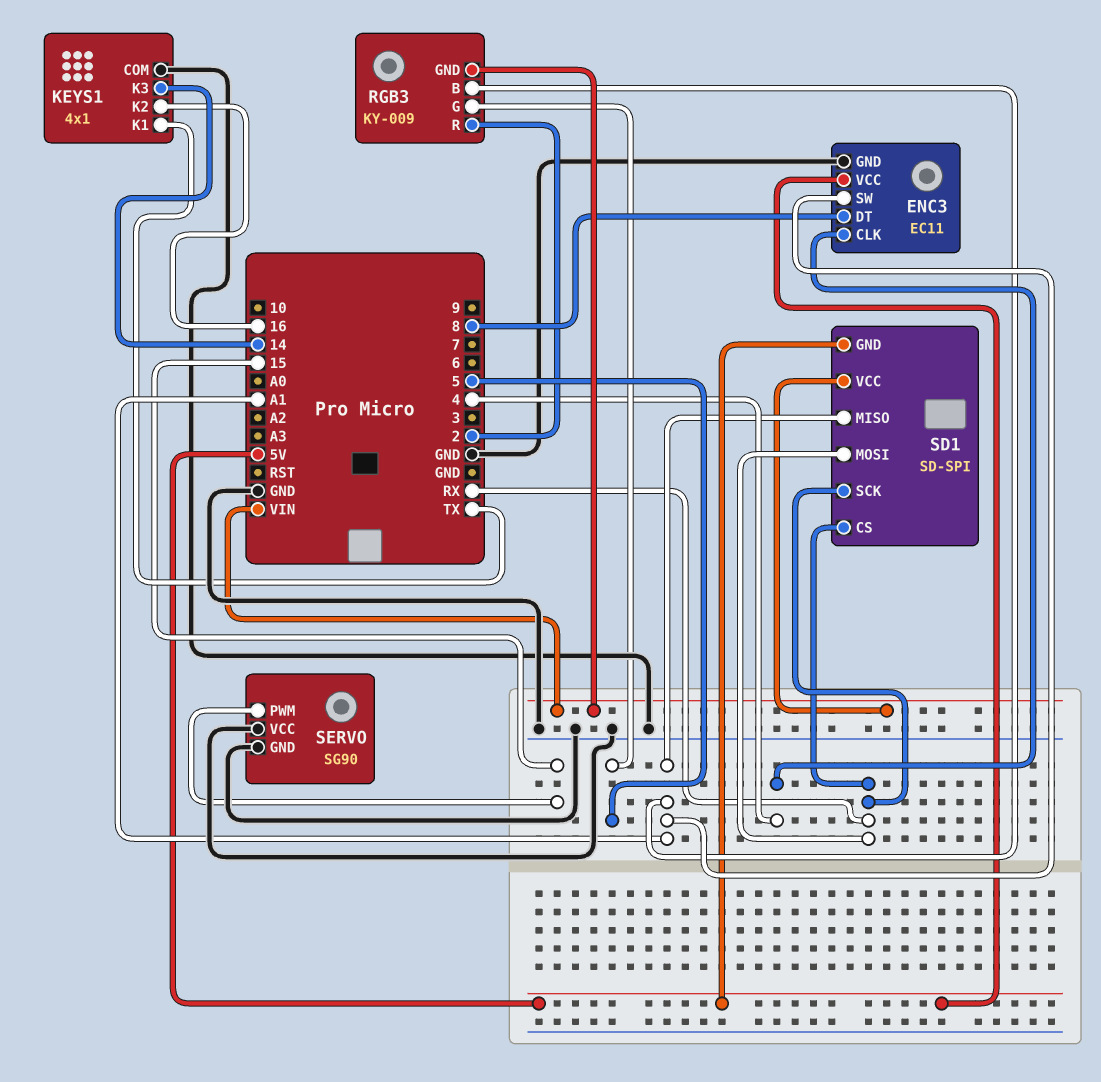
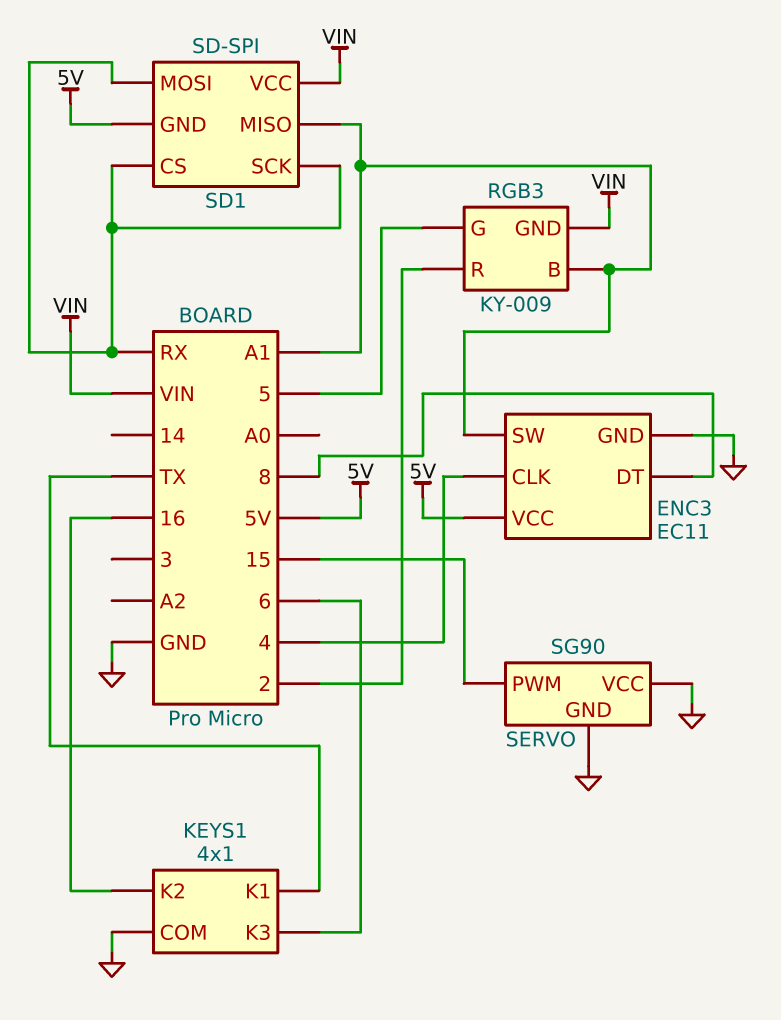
KEYS1 pin K3: 14 -> 6

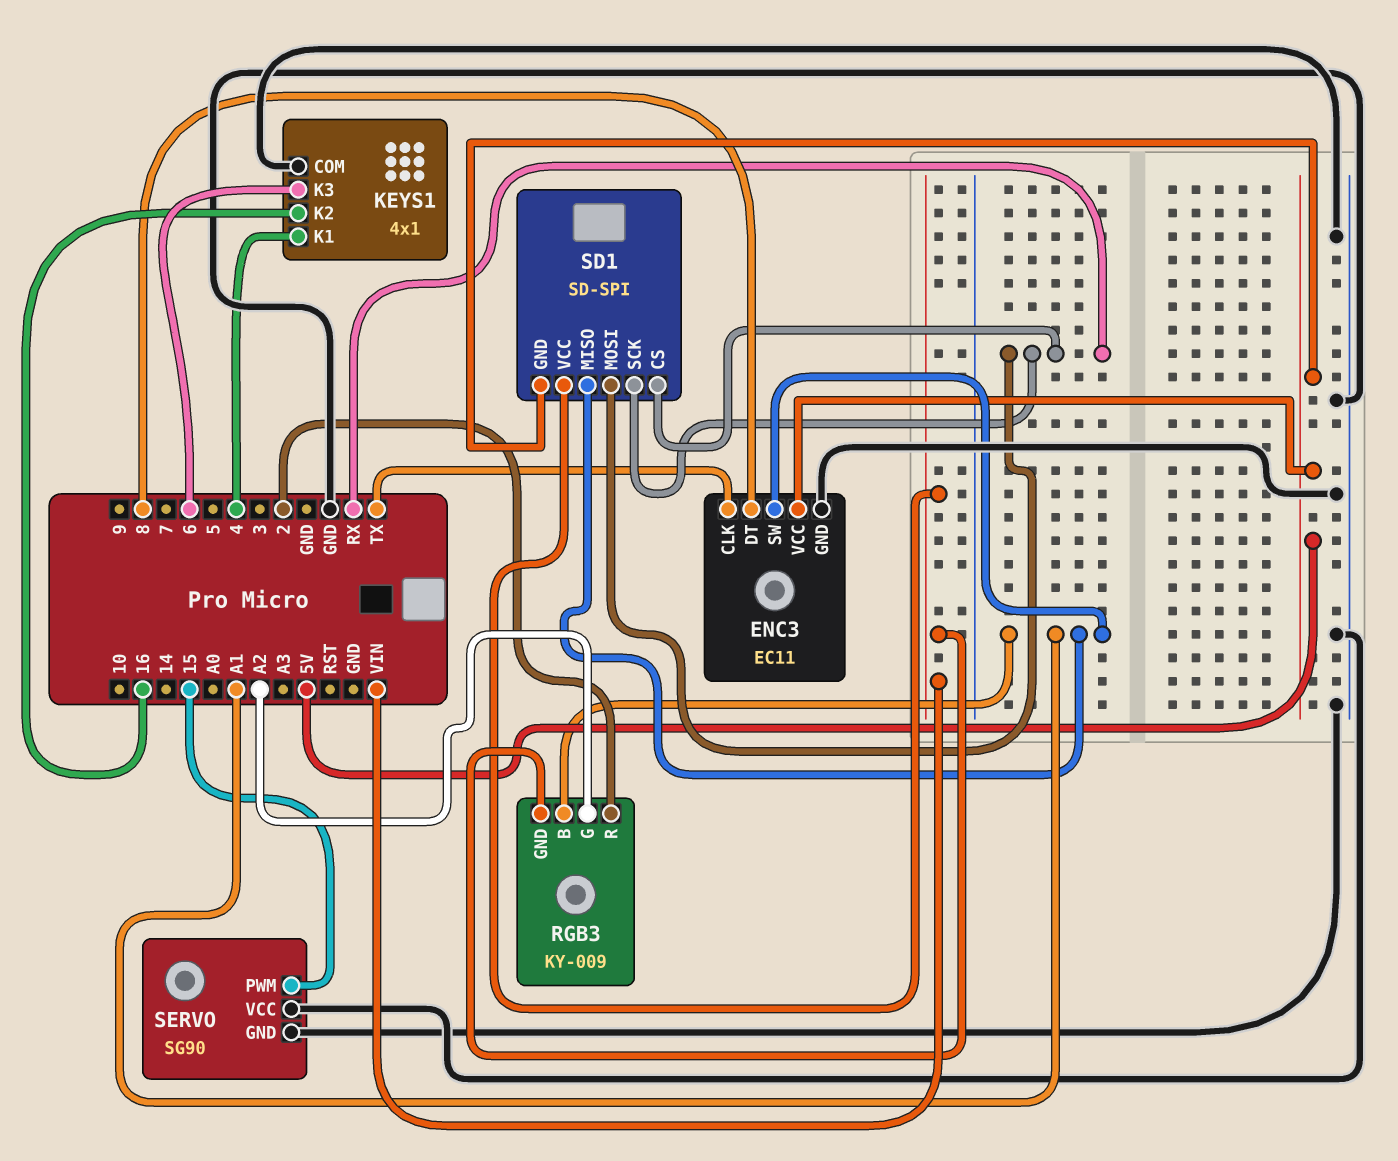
ENC3 pin CLK: 4 -> TX
KEYS1 pin K1: TX -> 4
RGB3 pin G: 5 -> A2

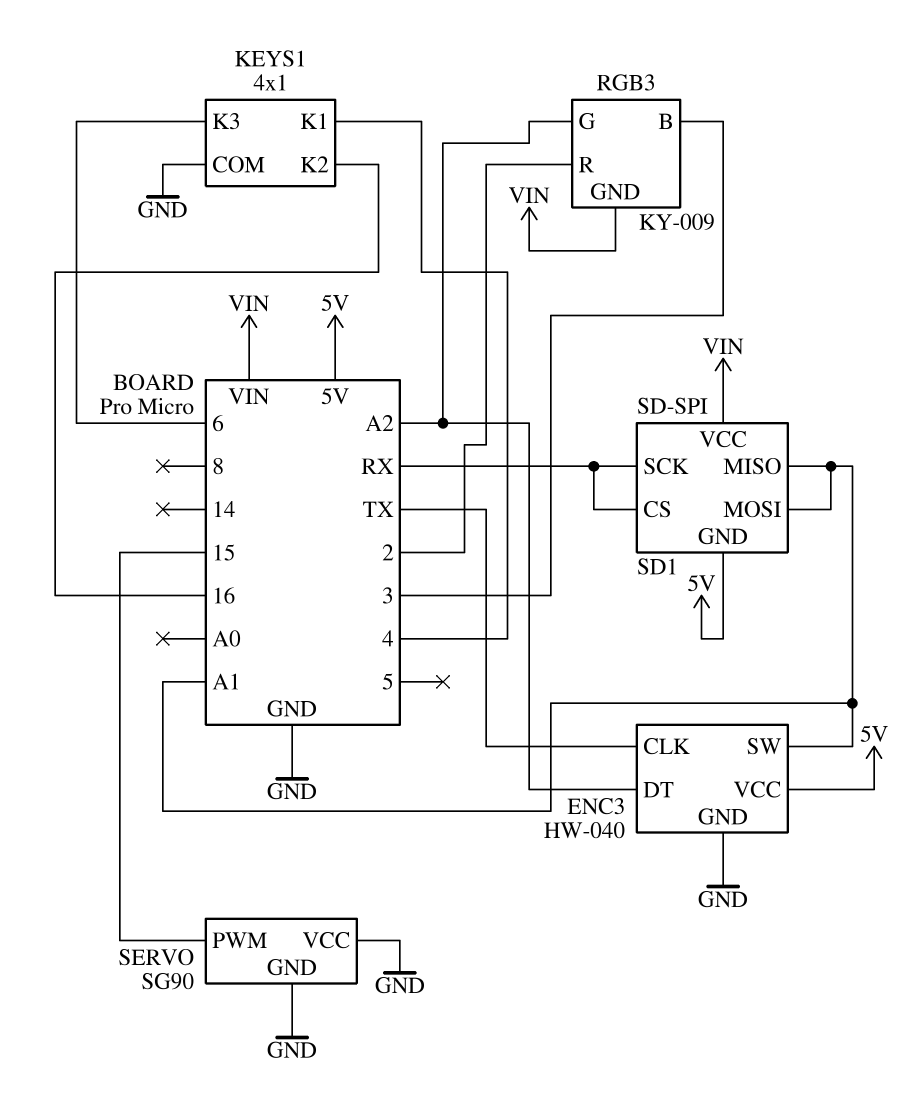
ENC3: EC11 -> HW-040
ENC3 pin DT: 8 -> A2
RGB3 pin B: A1 -> 3
SD1 pin MOSI: RX -> A1

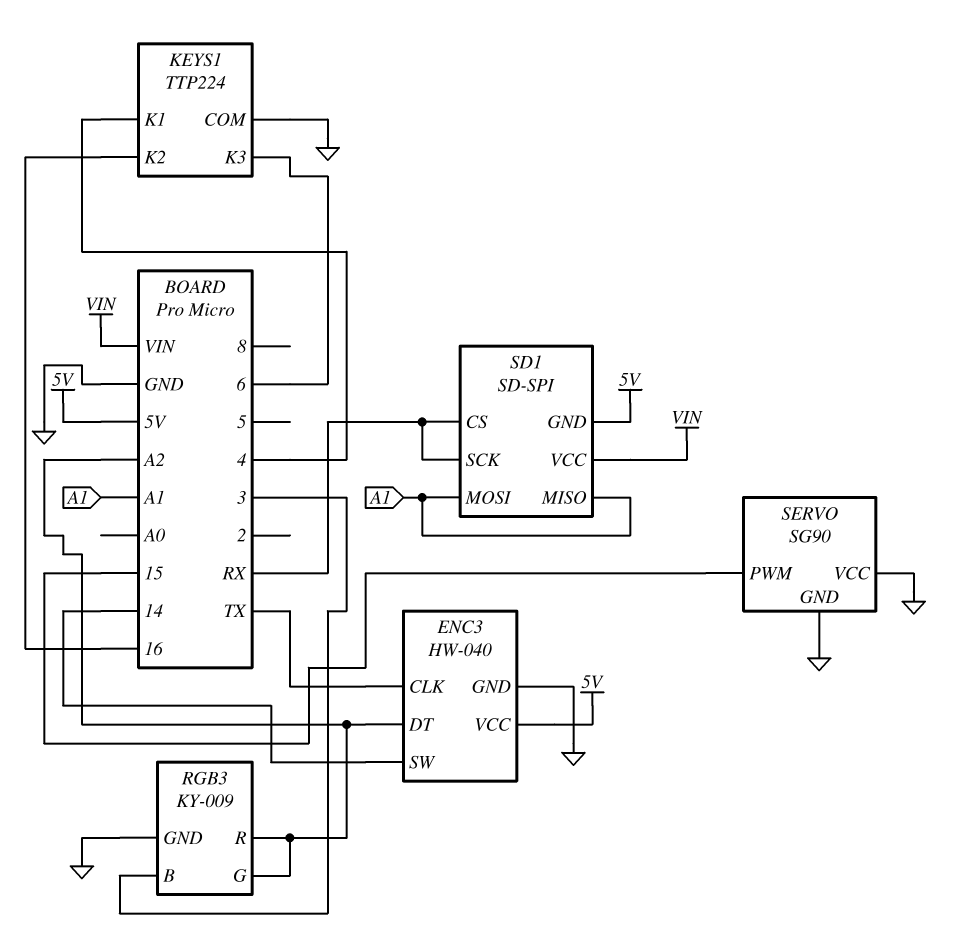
ENC3 pin SW: A1 -> 14
KEYS1: 4x1 -> TTP224
RGB3 pin GND: VIN -> GND
RGB3 pin R: 2 -> A2

